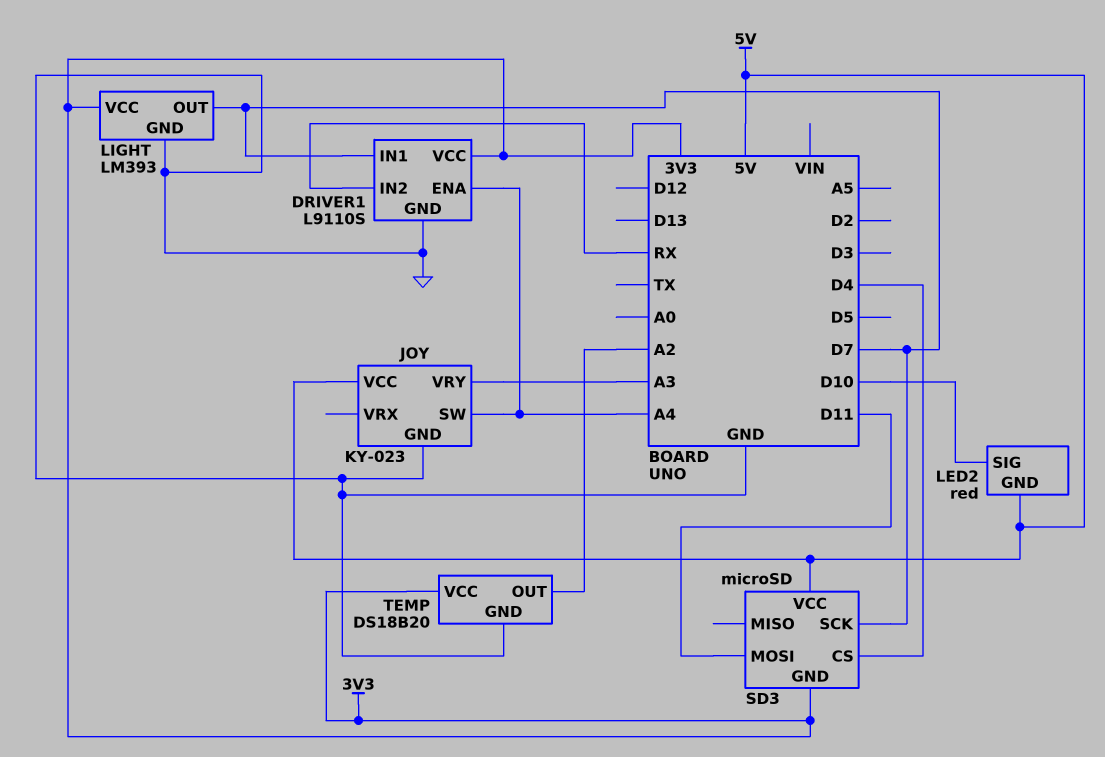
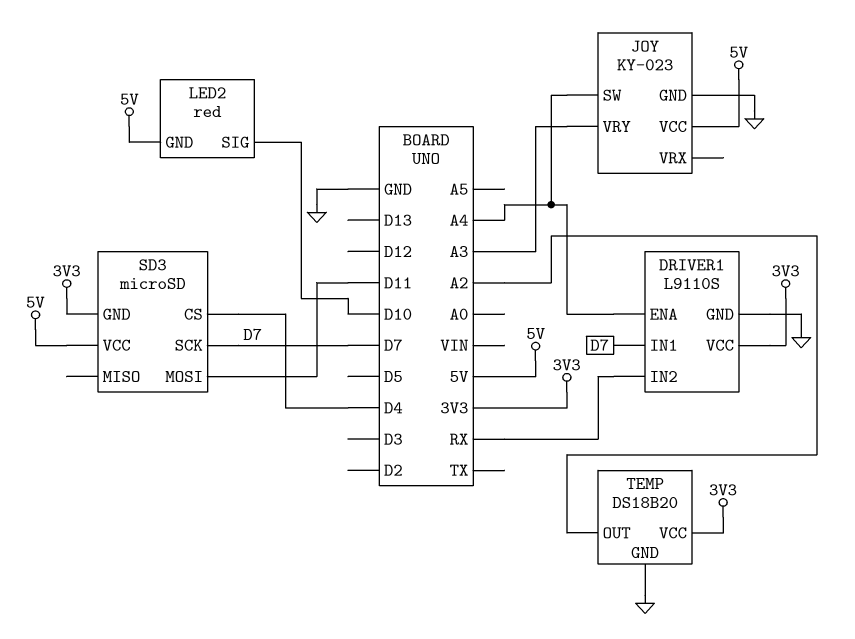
LIGHT: LM393 -> none
LIGHT pin GND: GND -> none
LIGHT pin OUT: D7 -> none
LIGHT pin VCC: 3V3 -> none

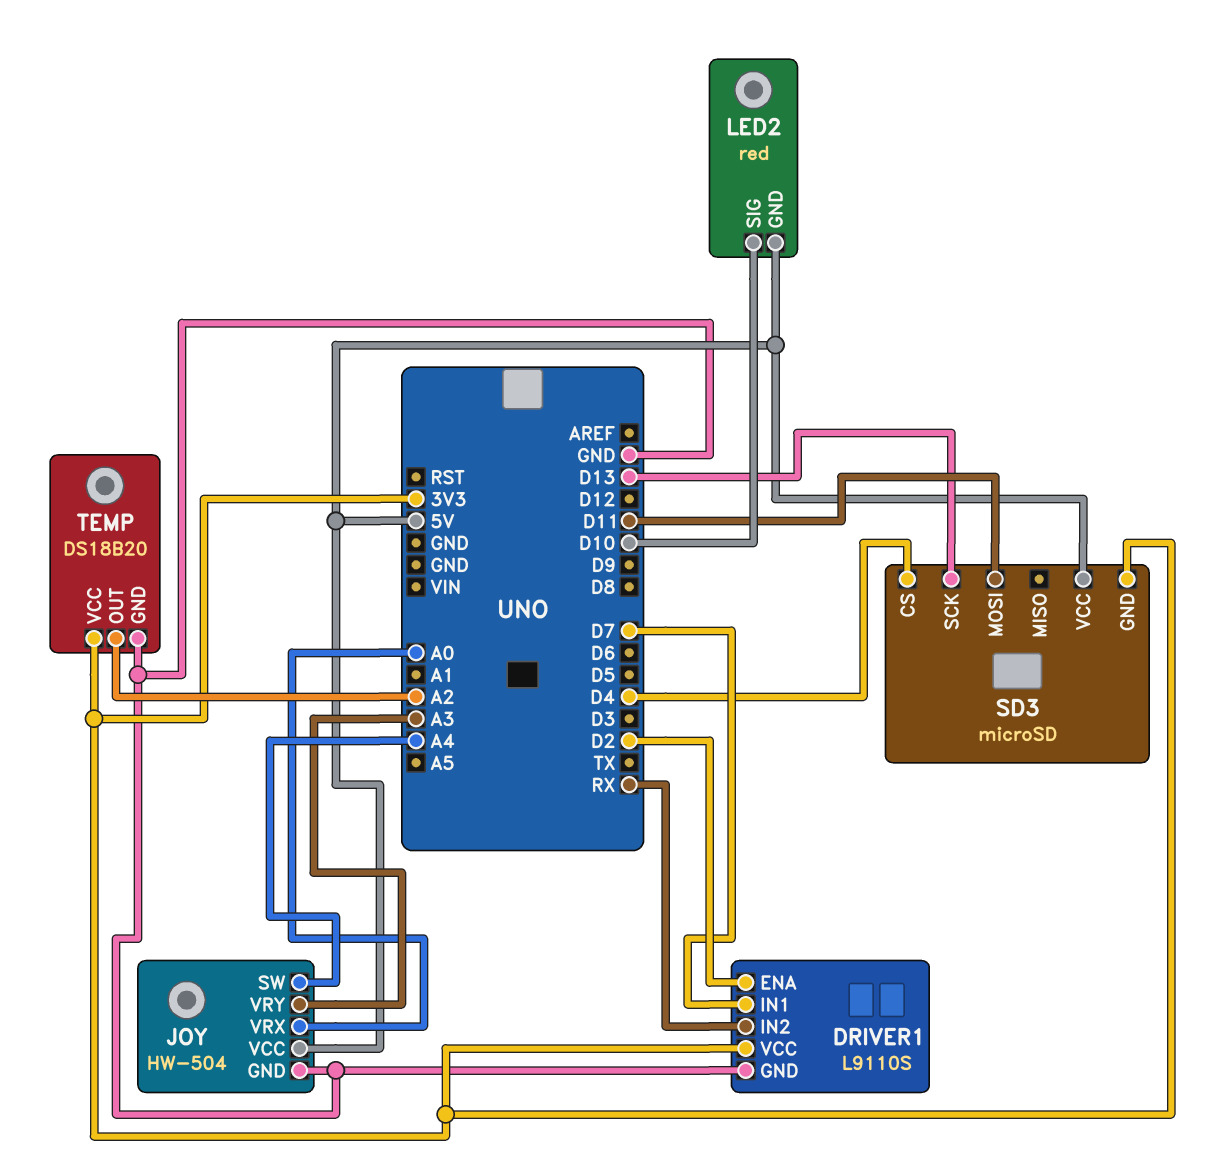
DRIVER1 pin ENA: A4 -> D2
JOY: KY-023 -> HW-504
JOY pin VRX: none -> A0
SD3 pin SCK: D7 -> D13

